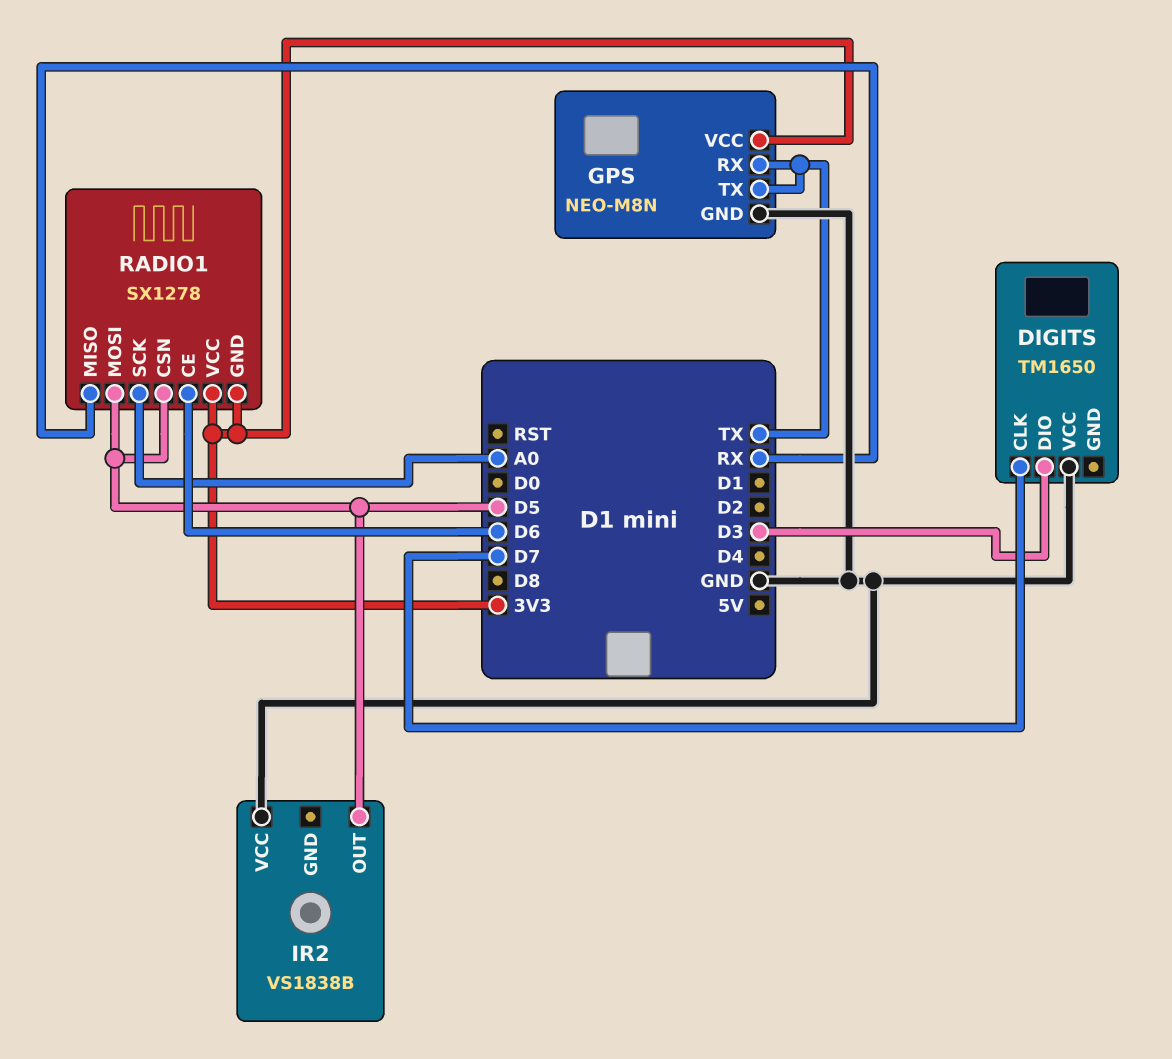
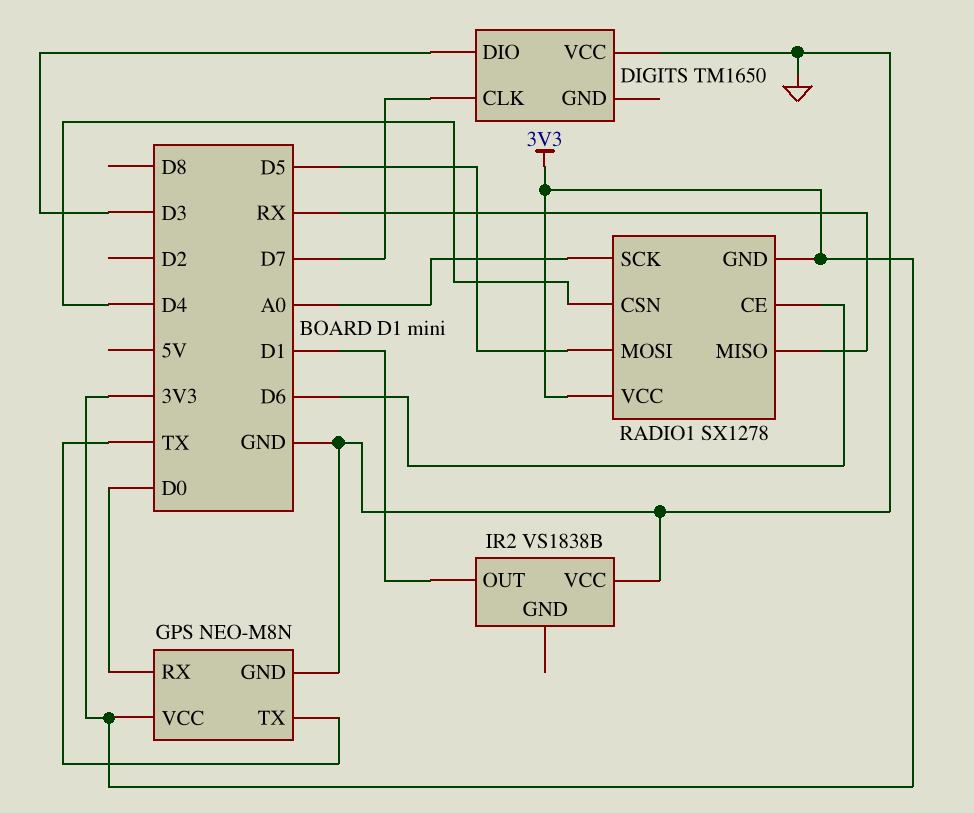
GPS pin RX: TX -> D0
IR2 pin OUT: D5 -> D1
RADIO1 pin CSN: D5 -> D4

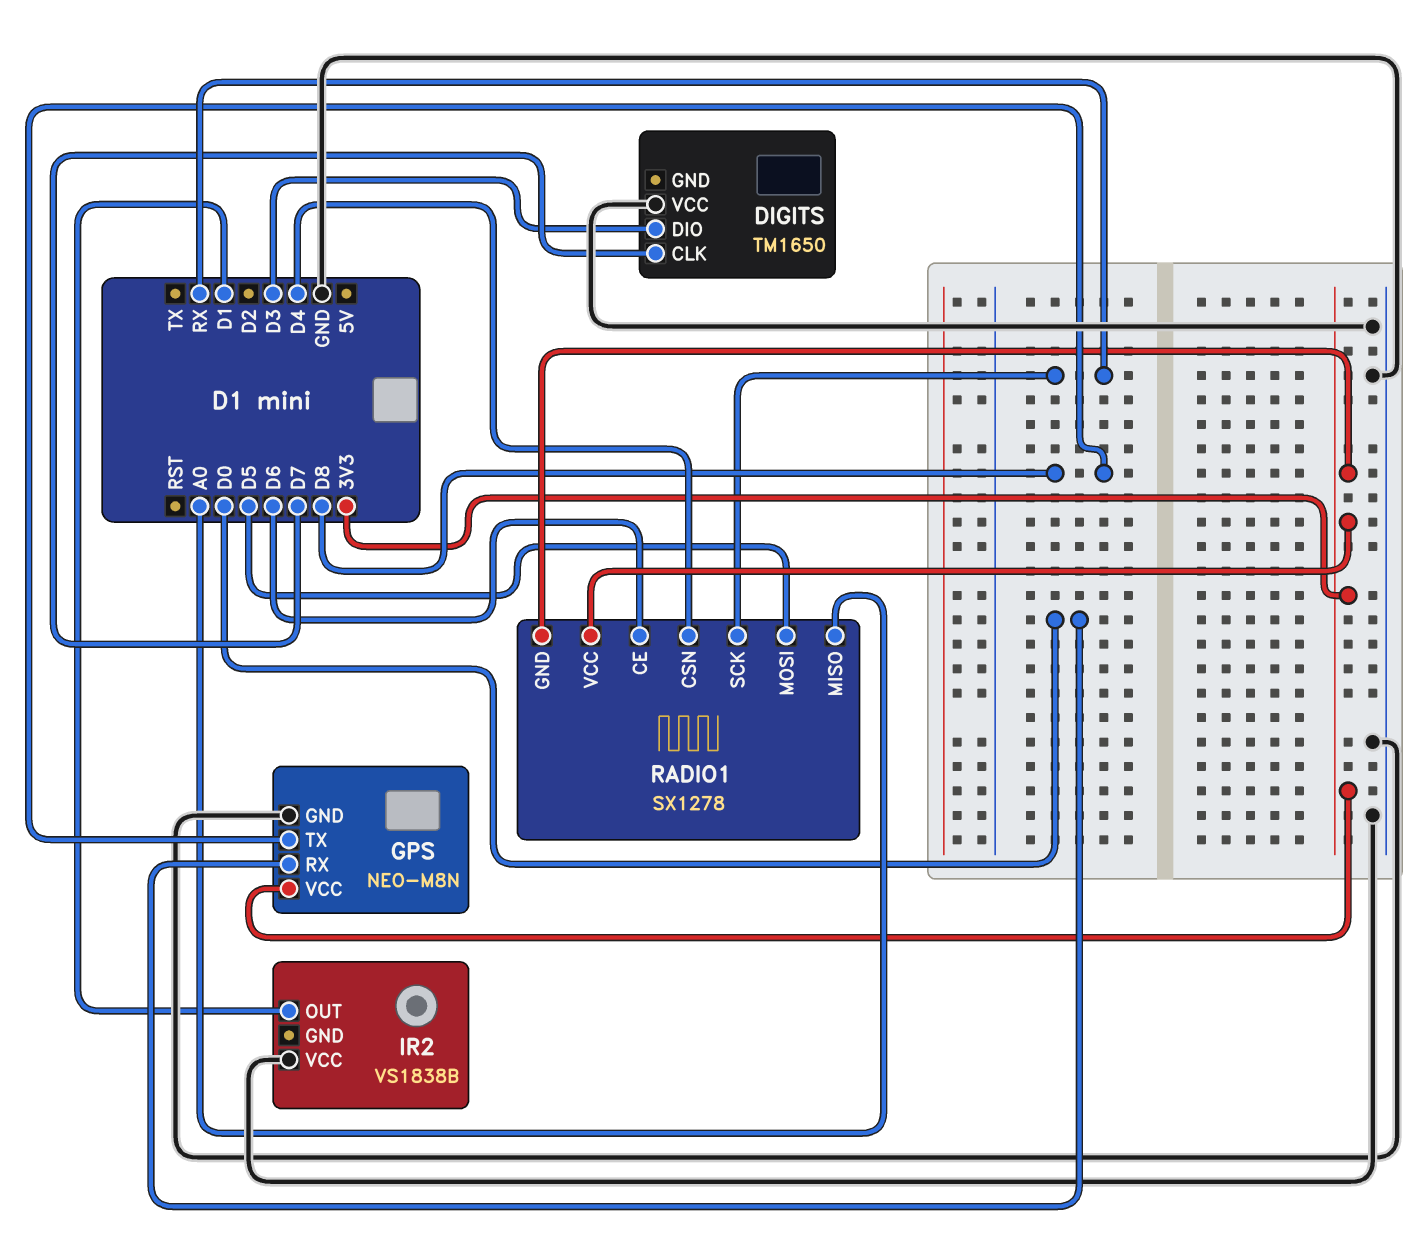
GPS pin TX: TX -> D8
RADIO1 pin MISO: RX -> A0
RADIO1 pin SCK: A0 -> RX

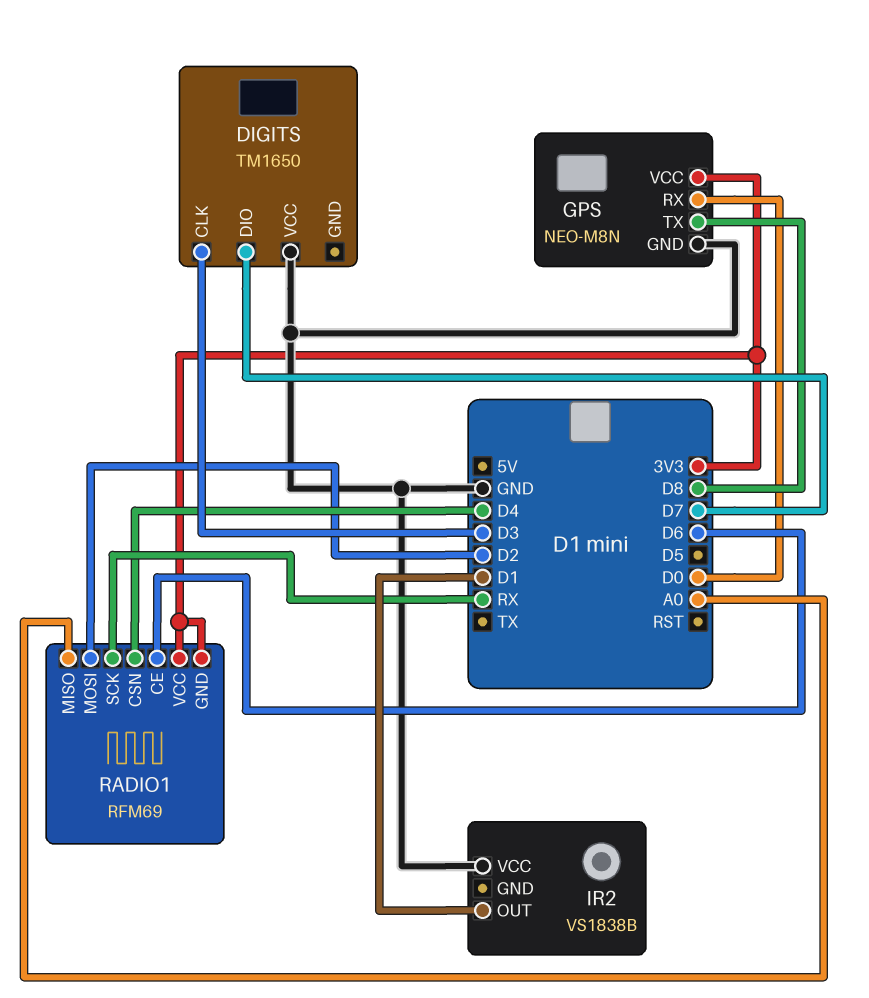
DIGITS pin CLK: D7 -> D3
DIGITS pin DIO: D3 -> D7
RADIO1: SX1278 -> RFM69
RADIO1 pin MOSI: D5 -> D2

